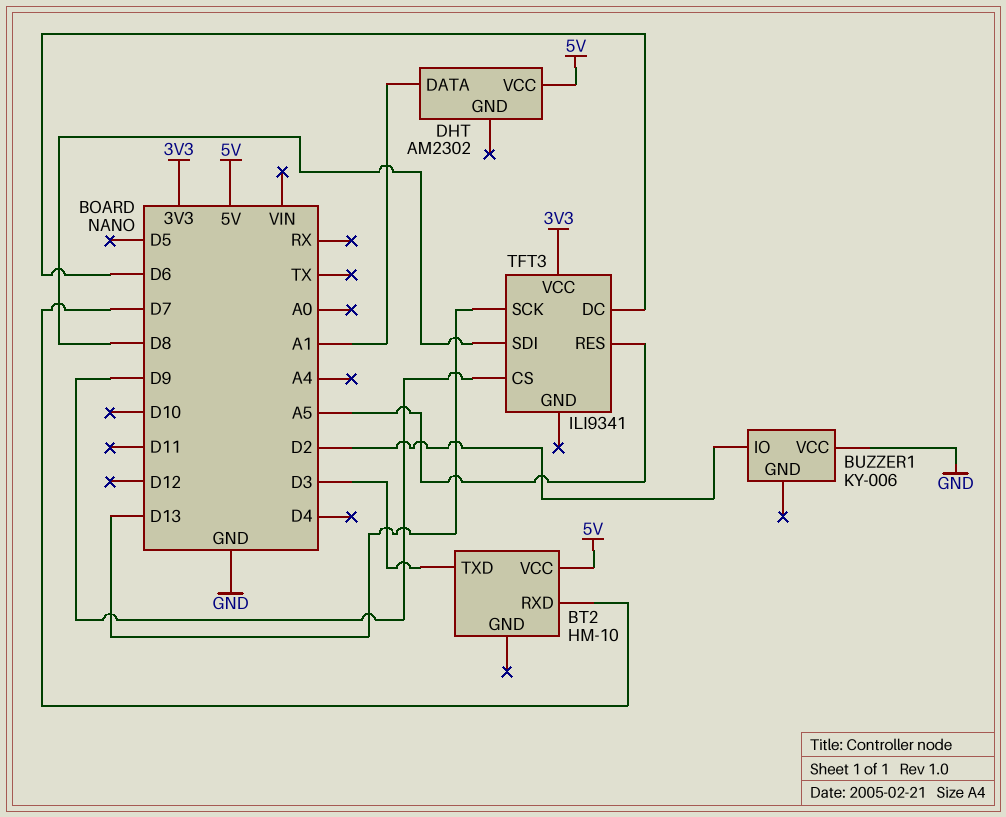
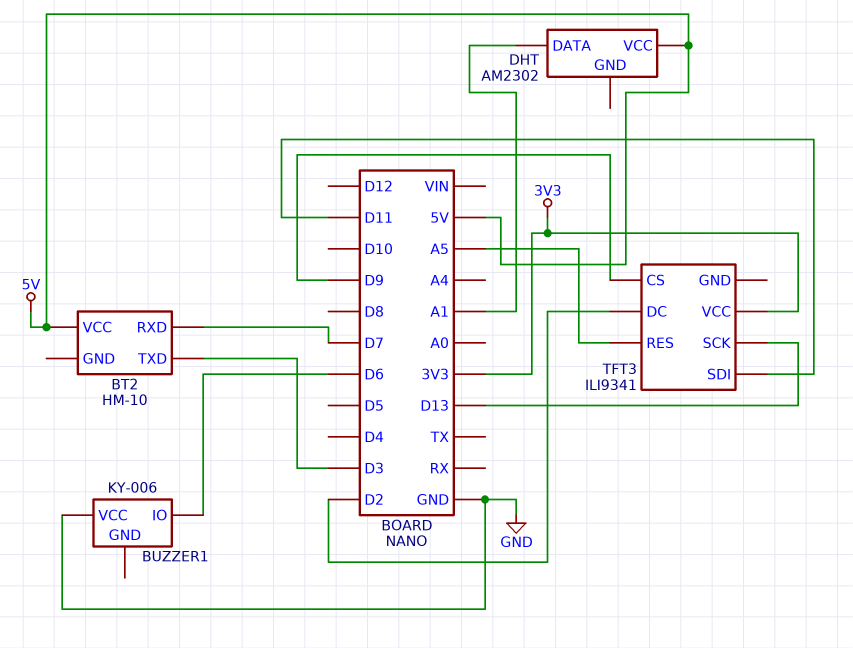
BUZZER1 pin IO: D2 -> D6
TFT3 pin DC: D6 -> D2
TFT3 pin SDI: D8 -> D11

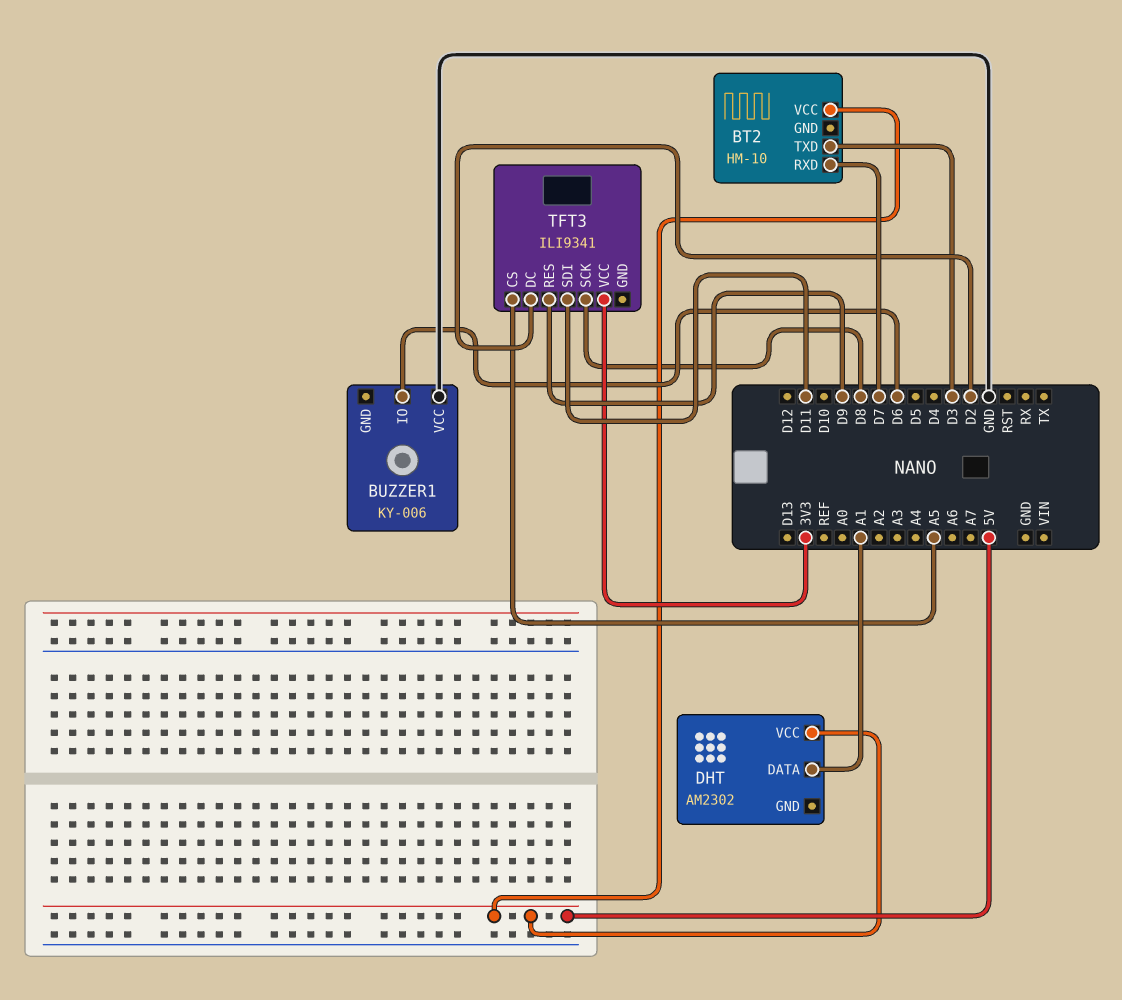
TFT3 pin CS: D9 -> A5
TFT3 pin RES: A5 -> D9
TFT3 pin SCK: D13 -> D8

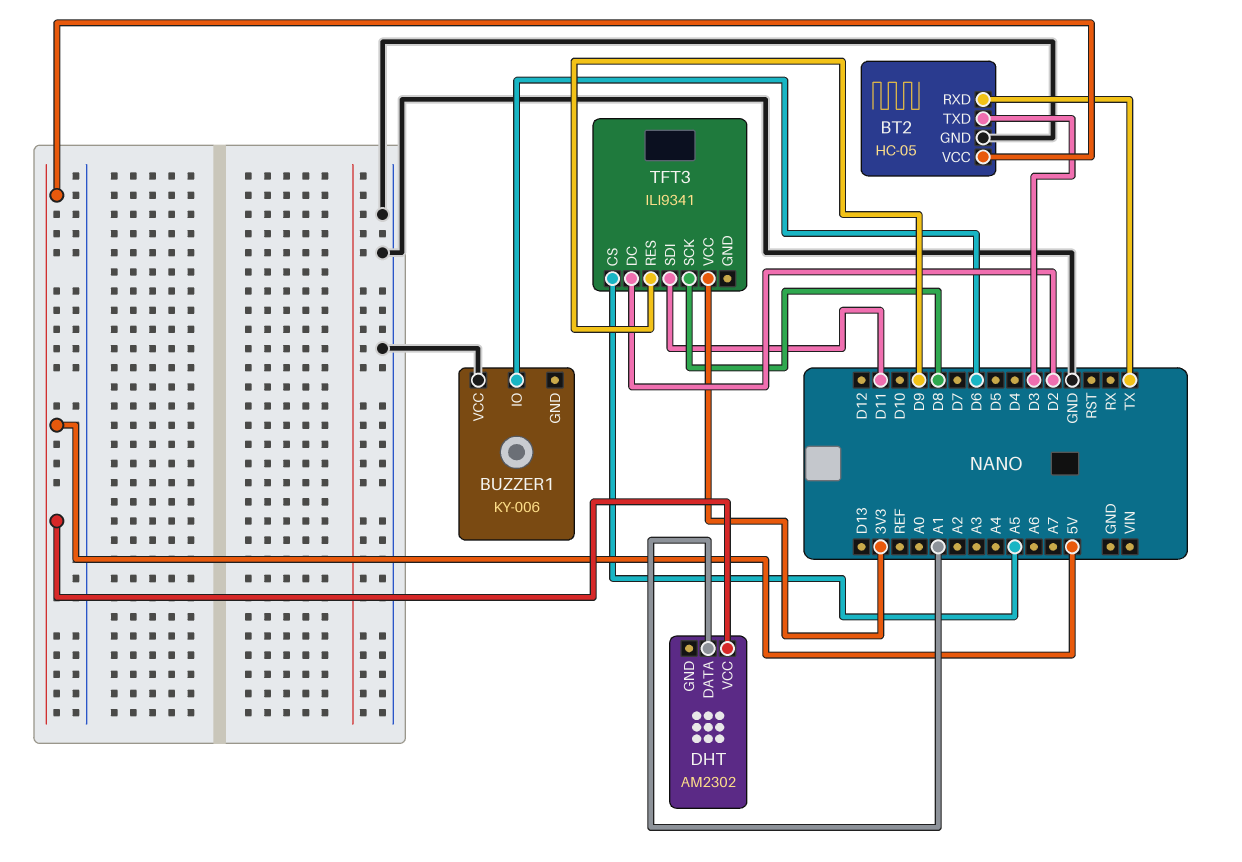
BT2: HM-10 -> HC-05
BT2 pin GND: none -> GND
BT2 pin RXD: D7 -> TX

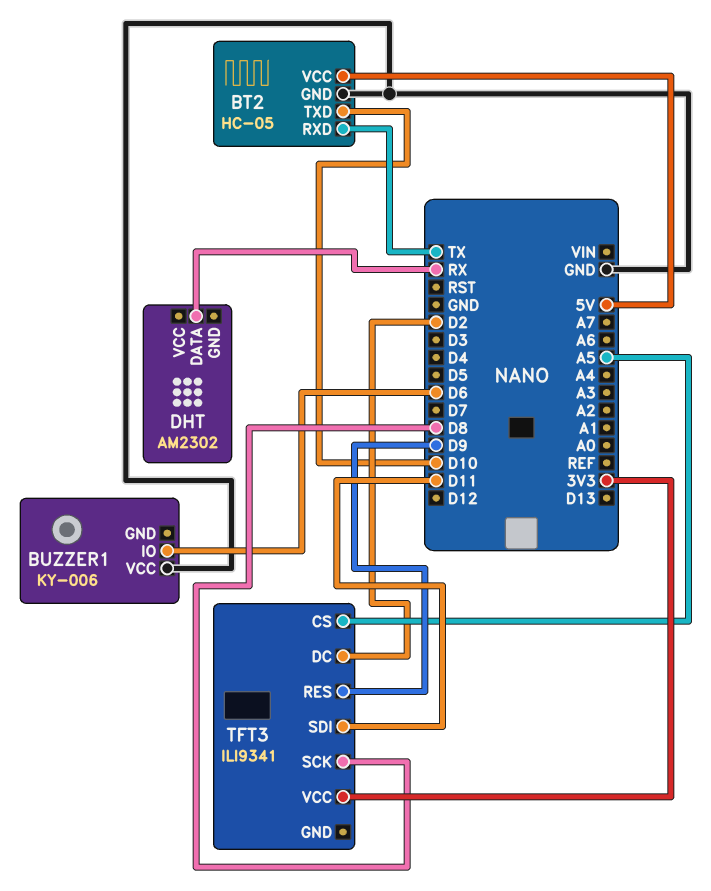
BT2 pin TXD: D3 -> D10
DHT pin DATA: A1 -> RX
DHT pin VCC: 5V -> none

